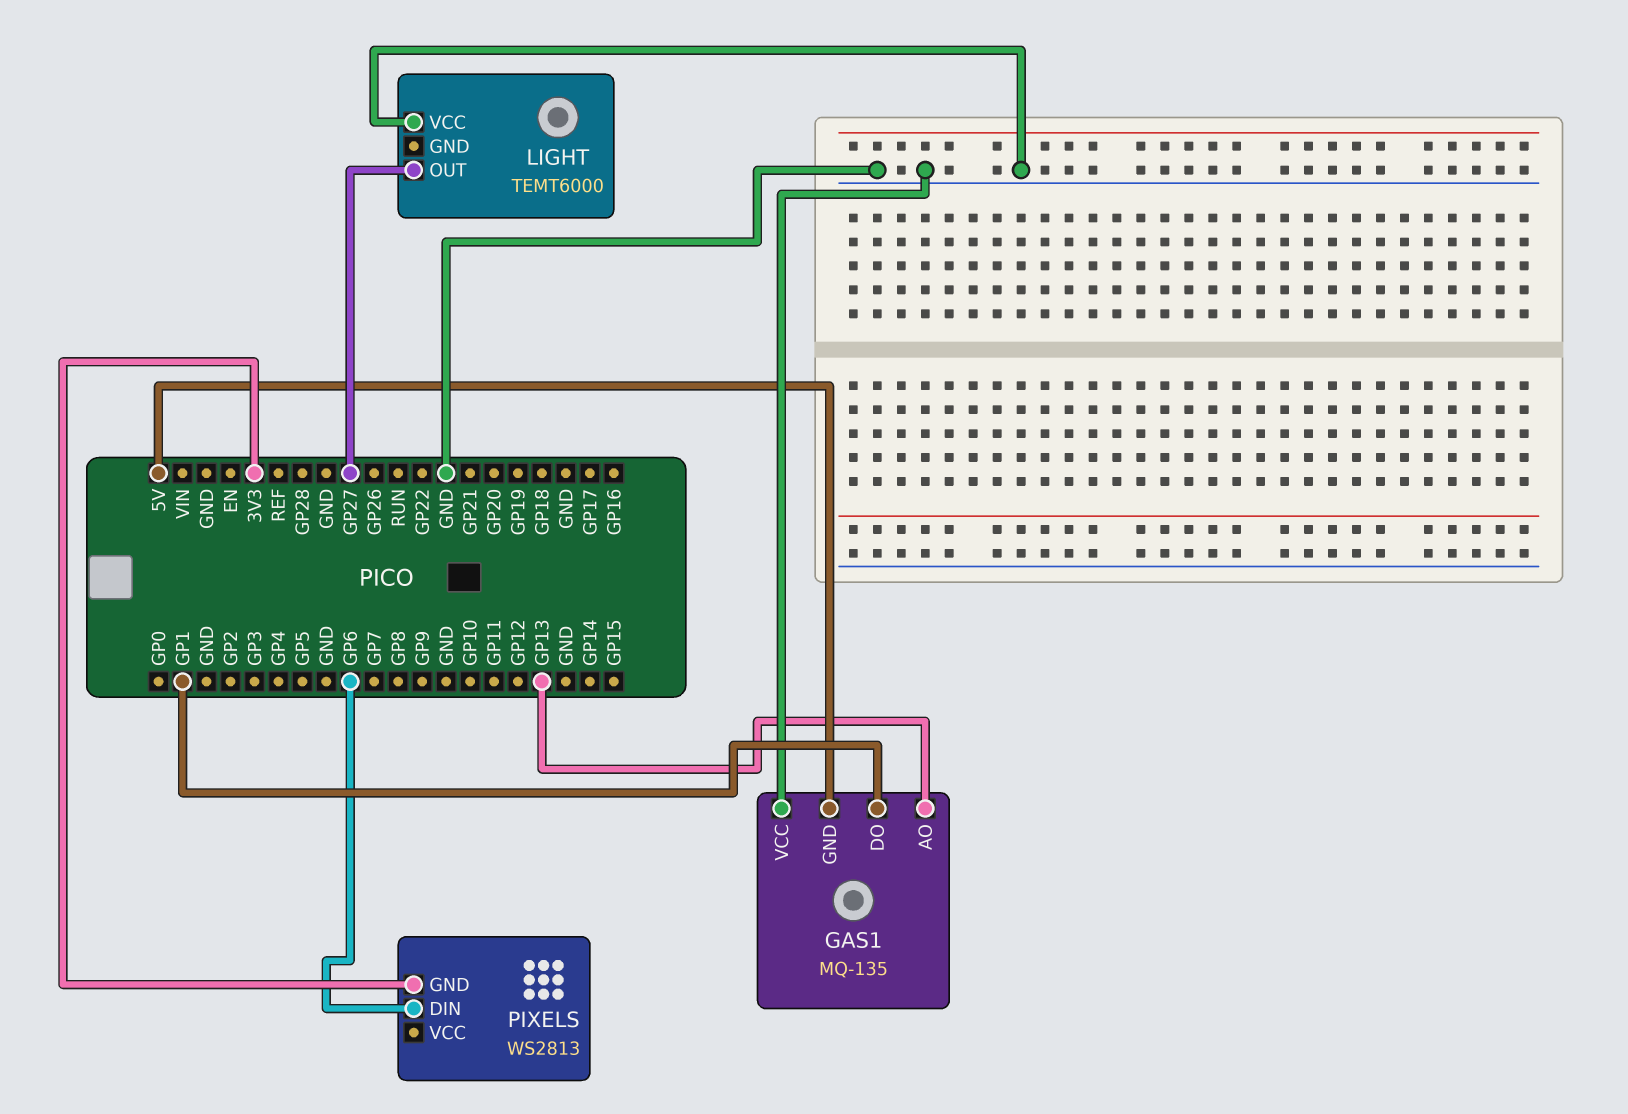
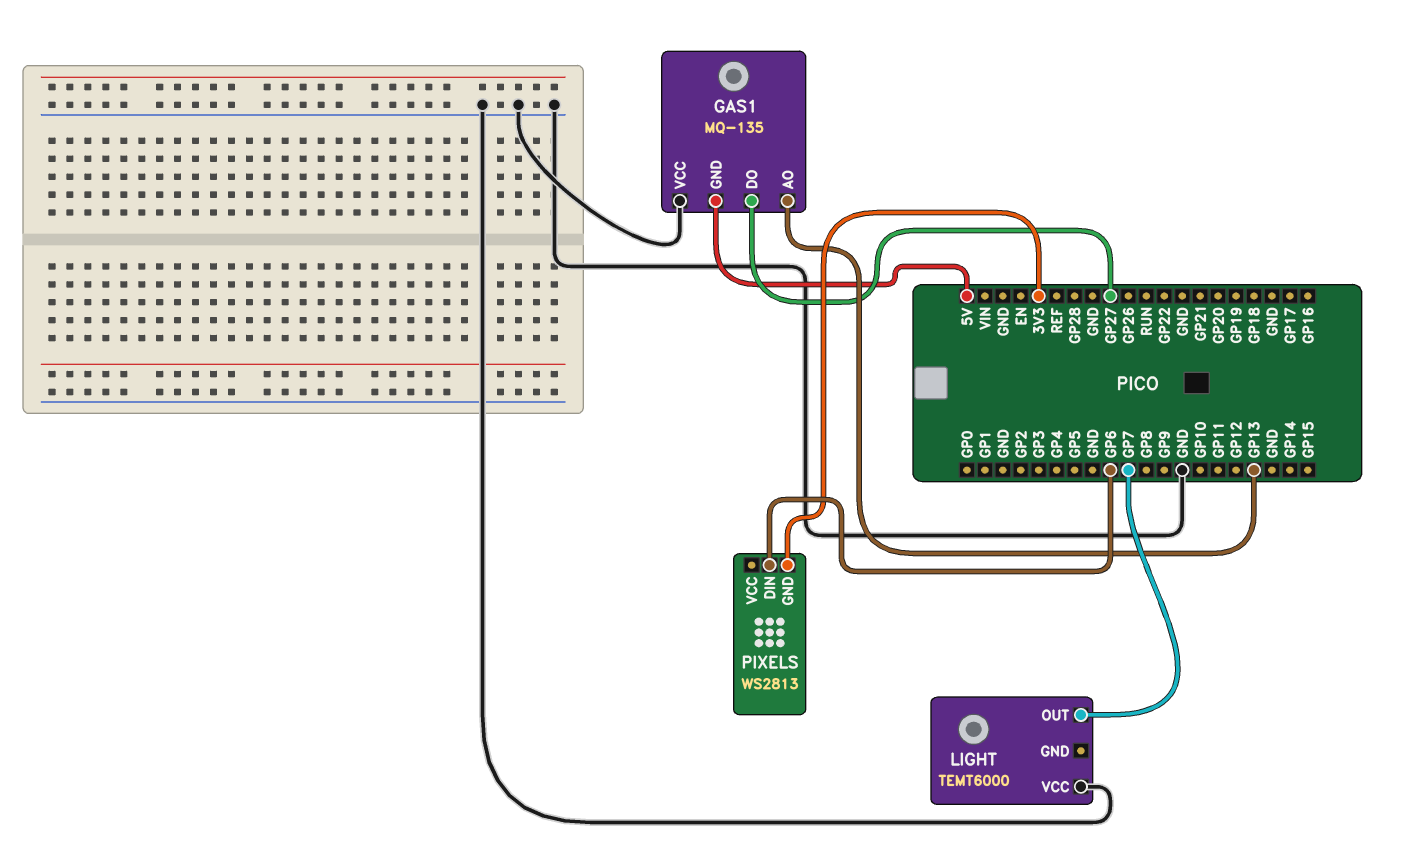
GAS1 pin DO: GP1 -> GP27
LIGHT pin OUT: GP27 -> GP7

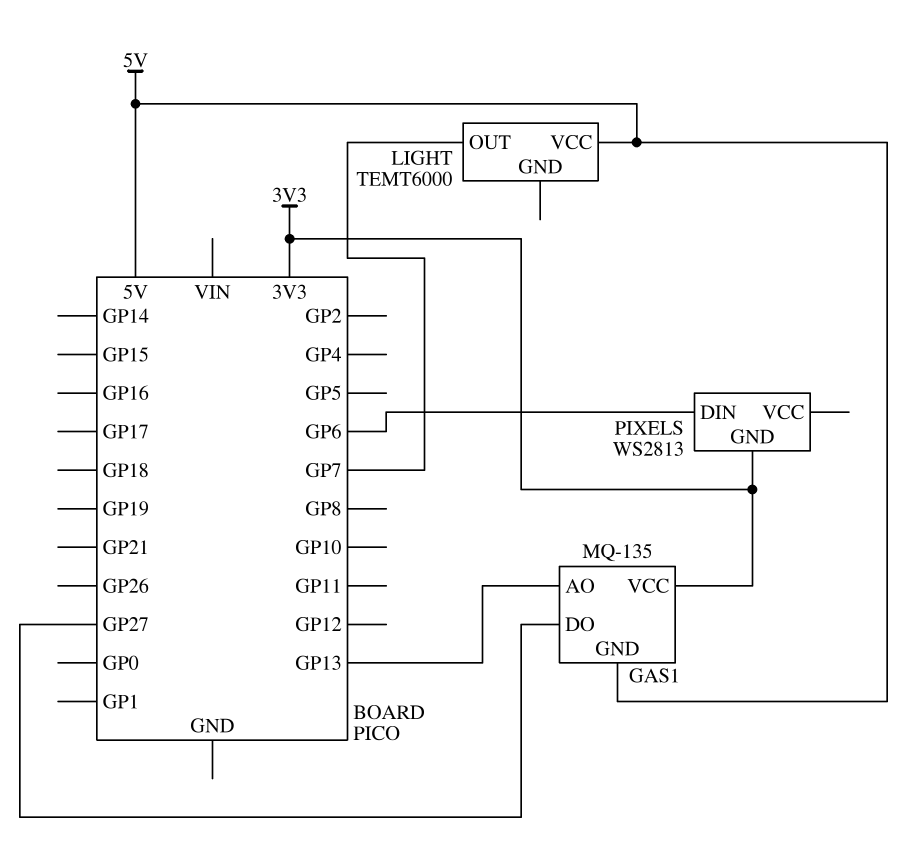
GAS1 pin VCC: GND -> 3V3
LIGHT pin VCC: GND -> 5V

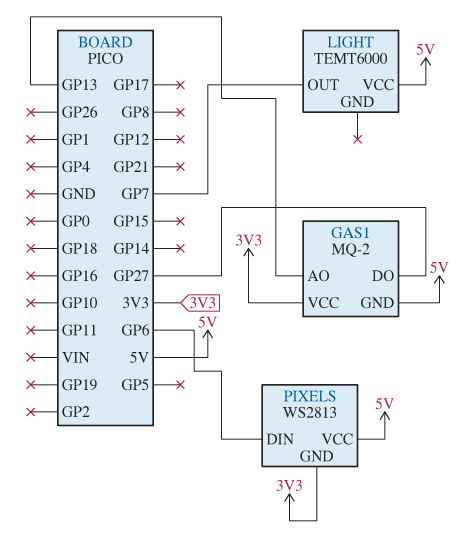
GAS1: MQ-135 -> MQ-2
PIXELS pin VCC: none -> 5V

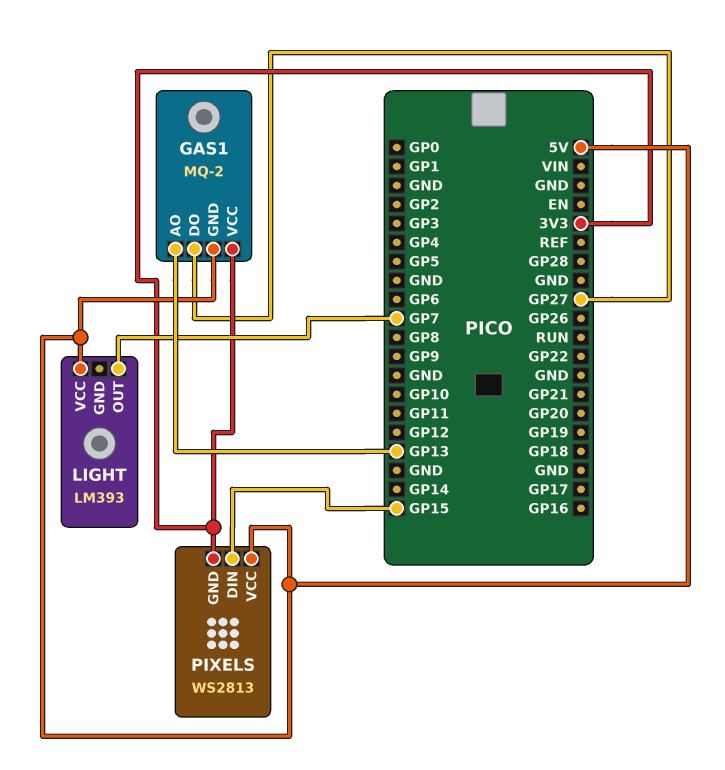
LIGHT: TEMT6000 -> LM393
PIXELS pin DIN: GP6 -> GP15

